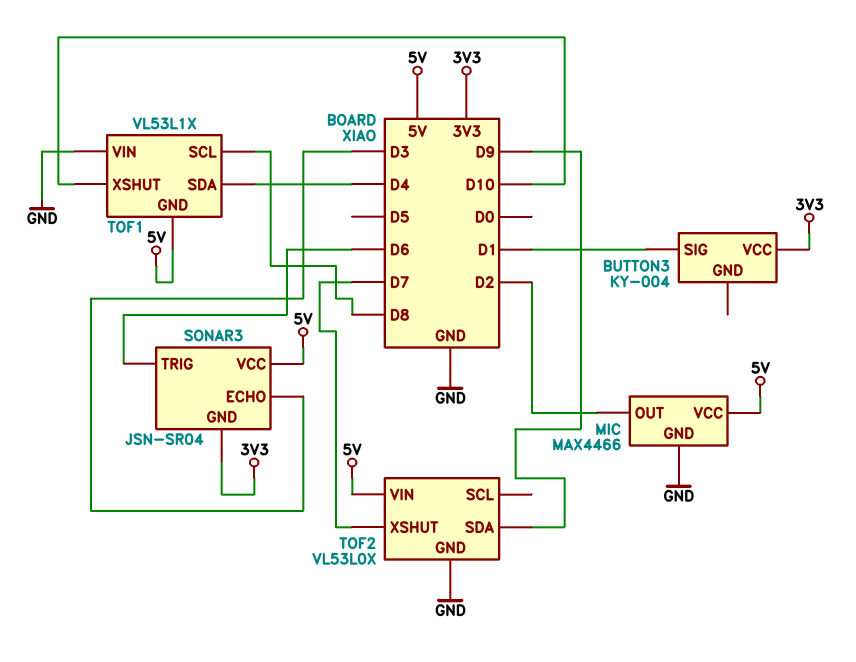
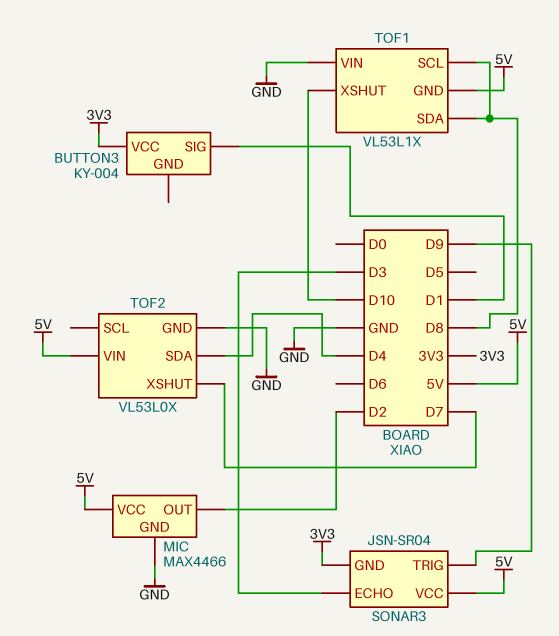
SONAR3 pin TRIG: D6 -> D9
TOF1 pin SDA: D4 -> D8
TOF2 pin SDA: D9 -> D4

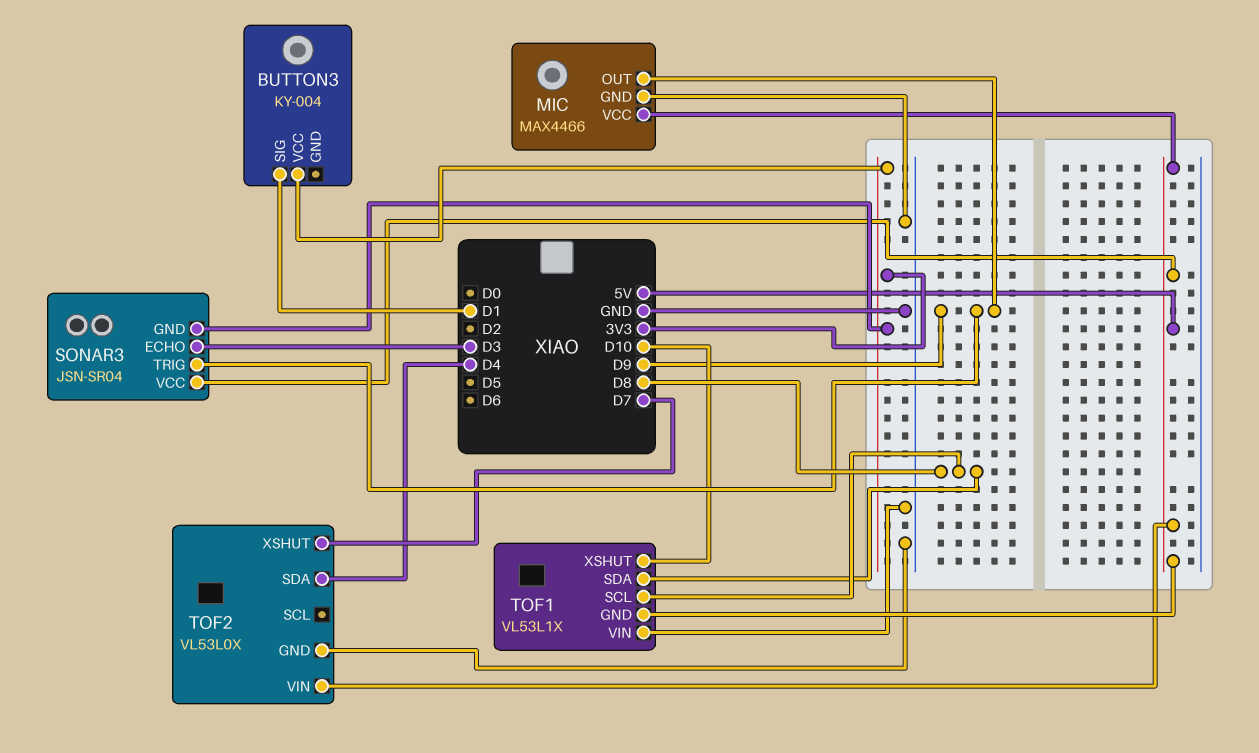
MIC pin OUT: D2 -> D9

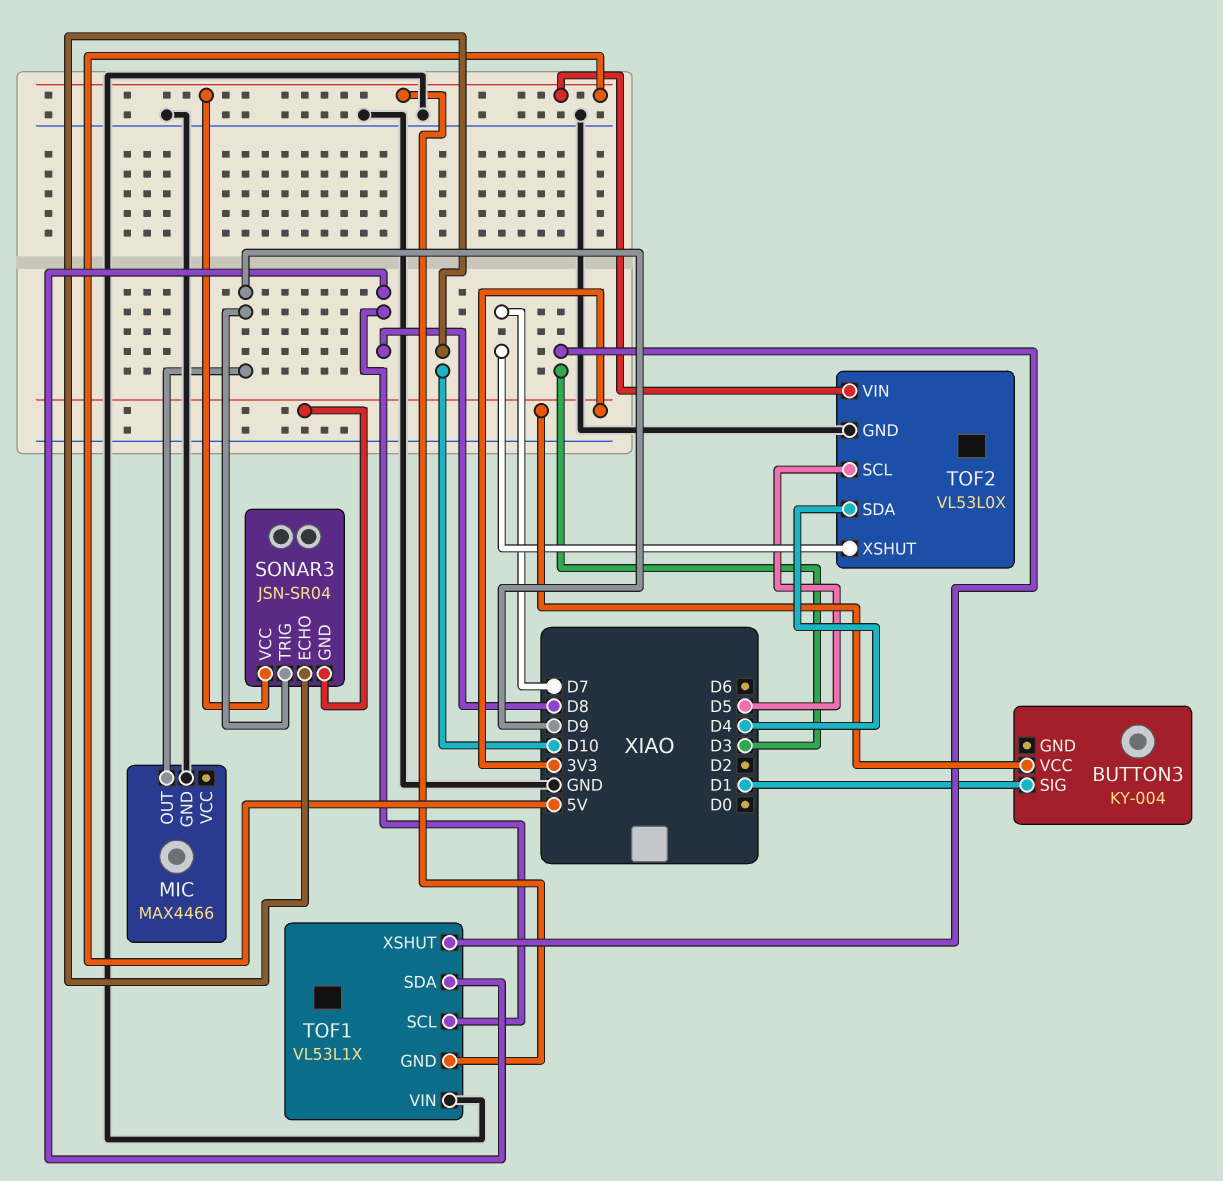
MIC pin VCC: 5V -> none
SONAR3 pin ECHO: D3 -> D10
TOF1 pin XSHUT: D10 -> D3
TOF2 pin SCL: none -> D5

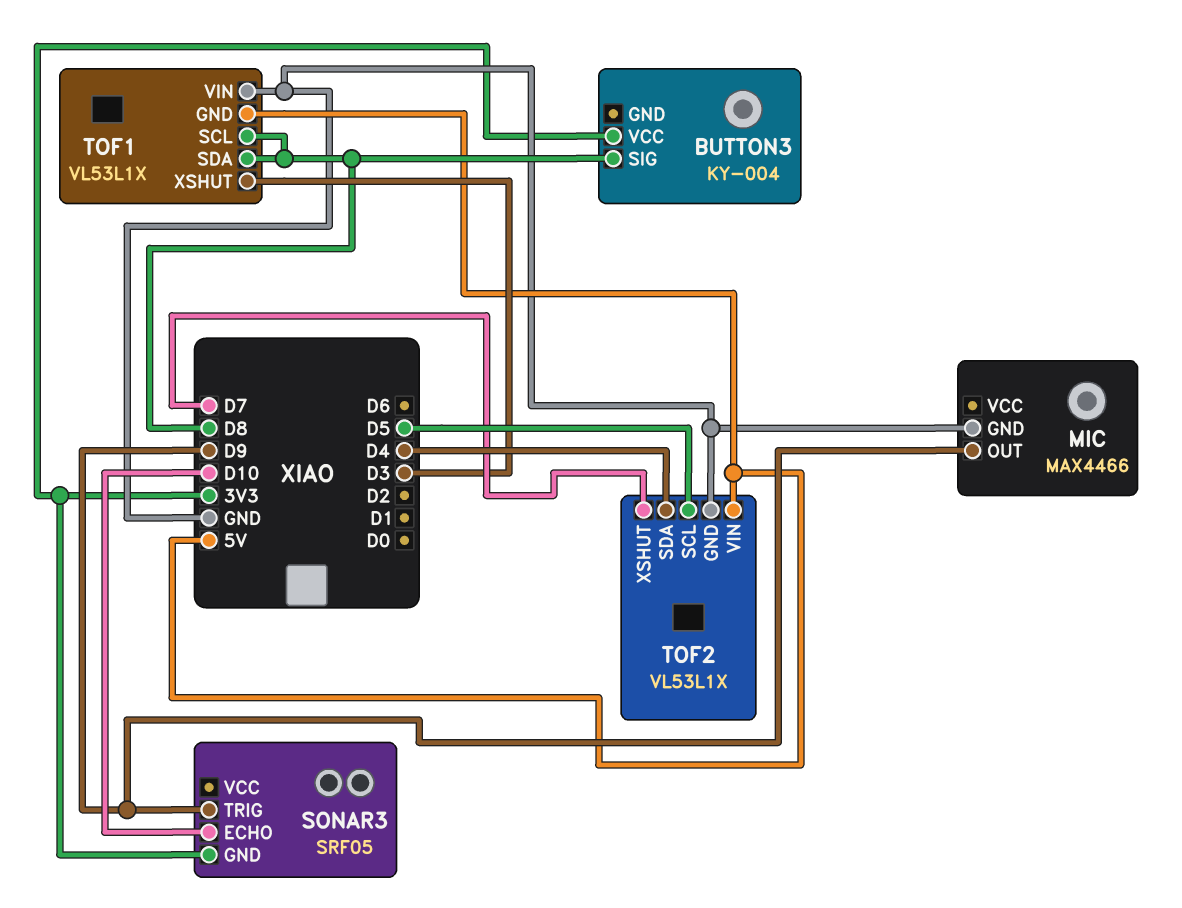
BUTTON3 pin SIG: D1 -> D8
SONAR3: JSN-SR04 -> SRF05
SONAR3 pin VCC: 5V -> none
TOF2: VL53L0X -> VL53L1X

